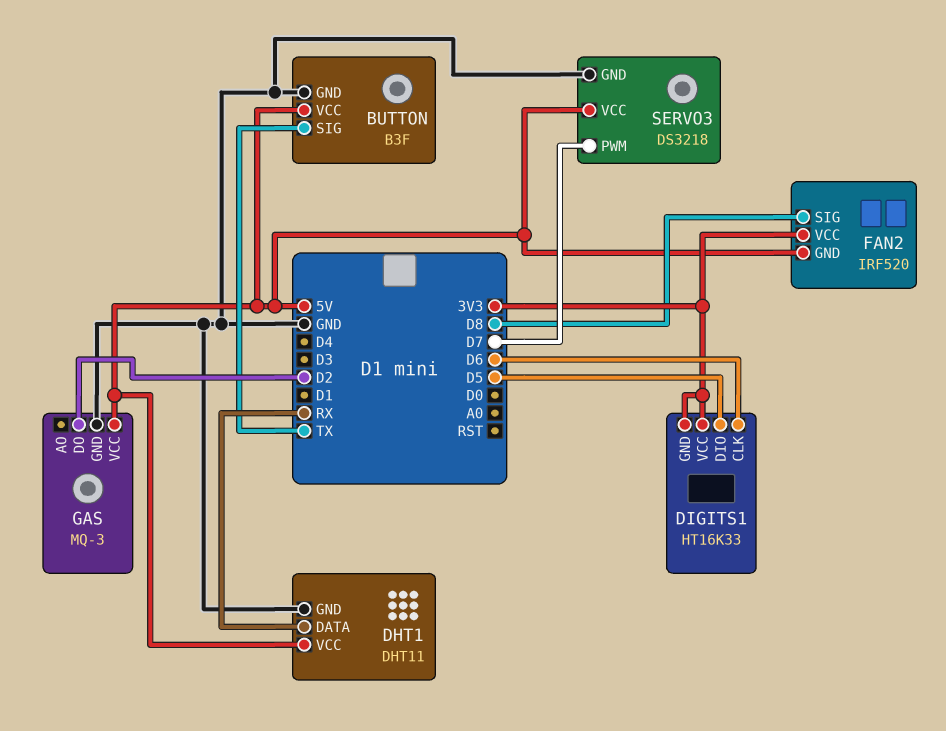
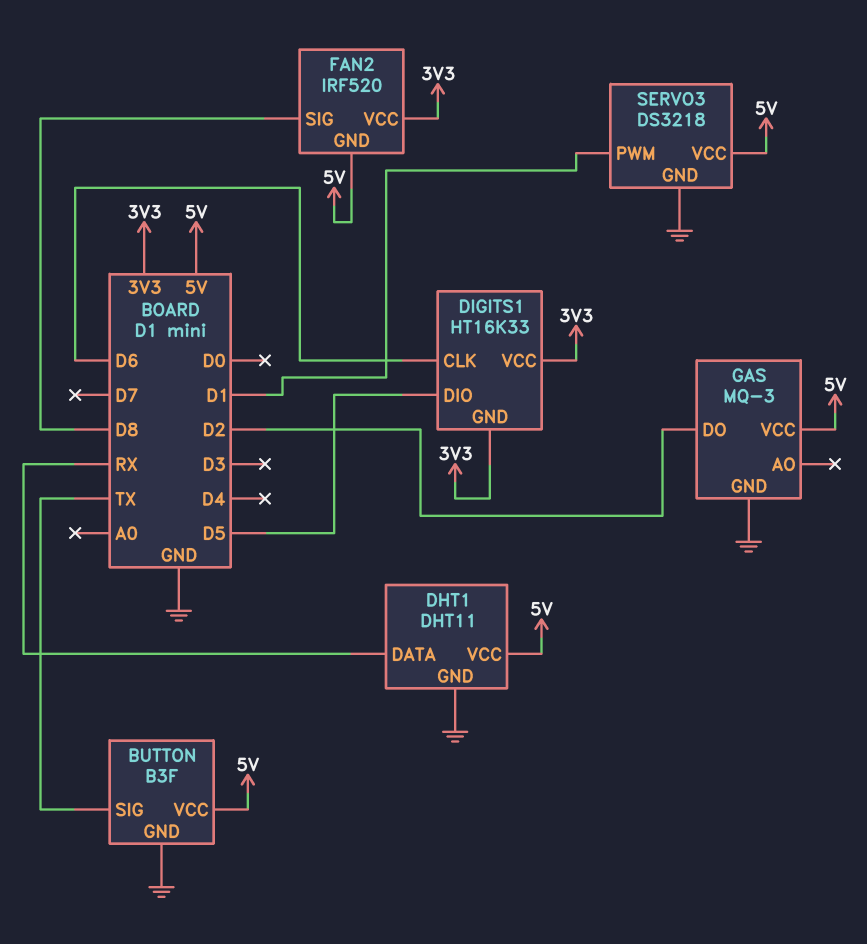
SERVO3 pin PWM: D7 -> D1

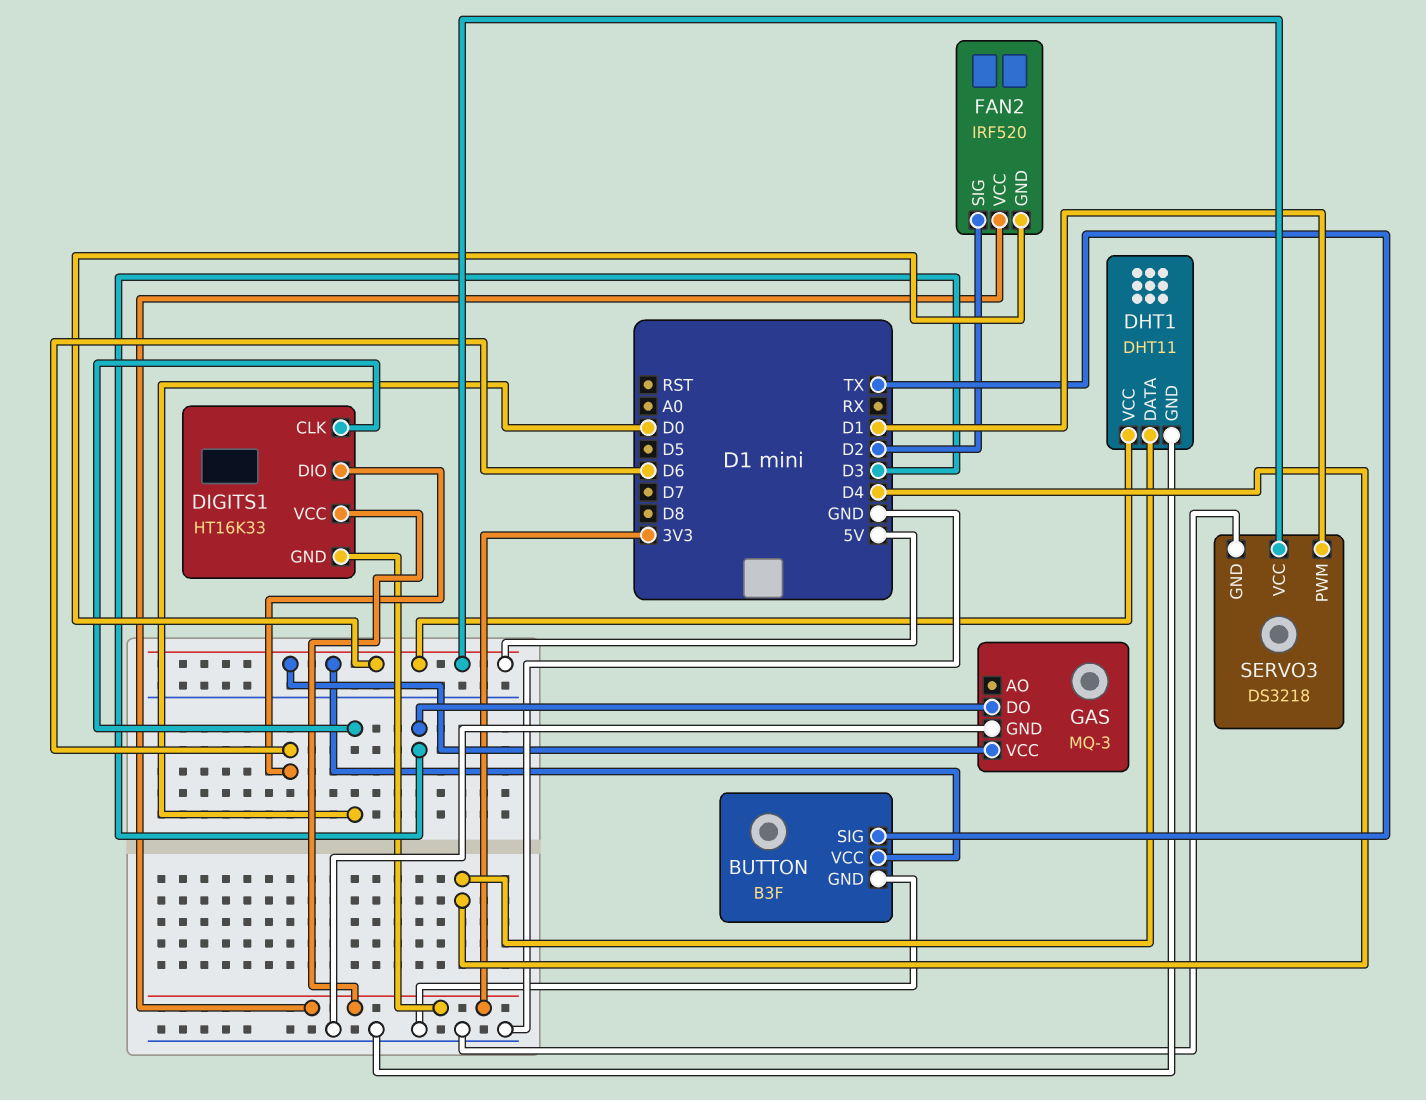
DHT1 pin DATA: RX -> D4
DIGITS1 pin CLK: D6 -> D0
DIGITS1 pin DIO: D5 -> D6
FAN2 pin SIG: D8 -> D2
GAS pin DO: D2 -> D3

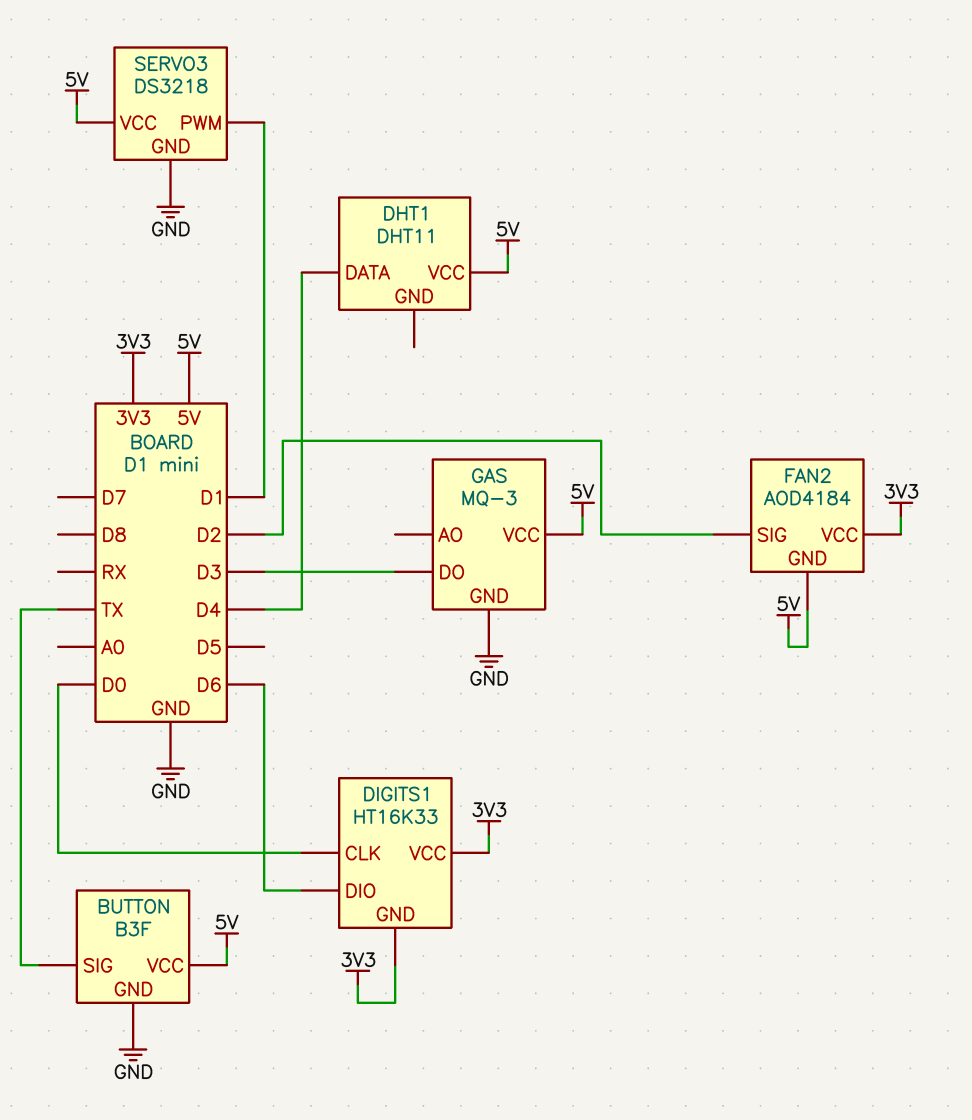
DHT1 pin GND: GND -> none
FAN2: IRF520 -> AOD4184

